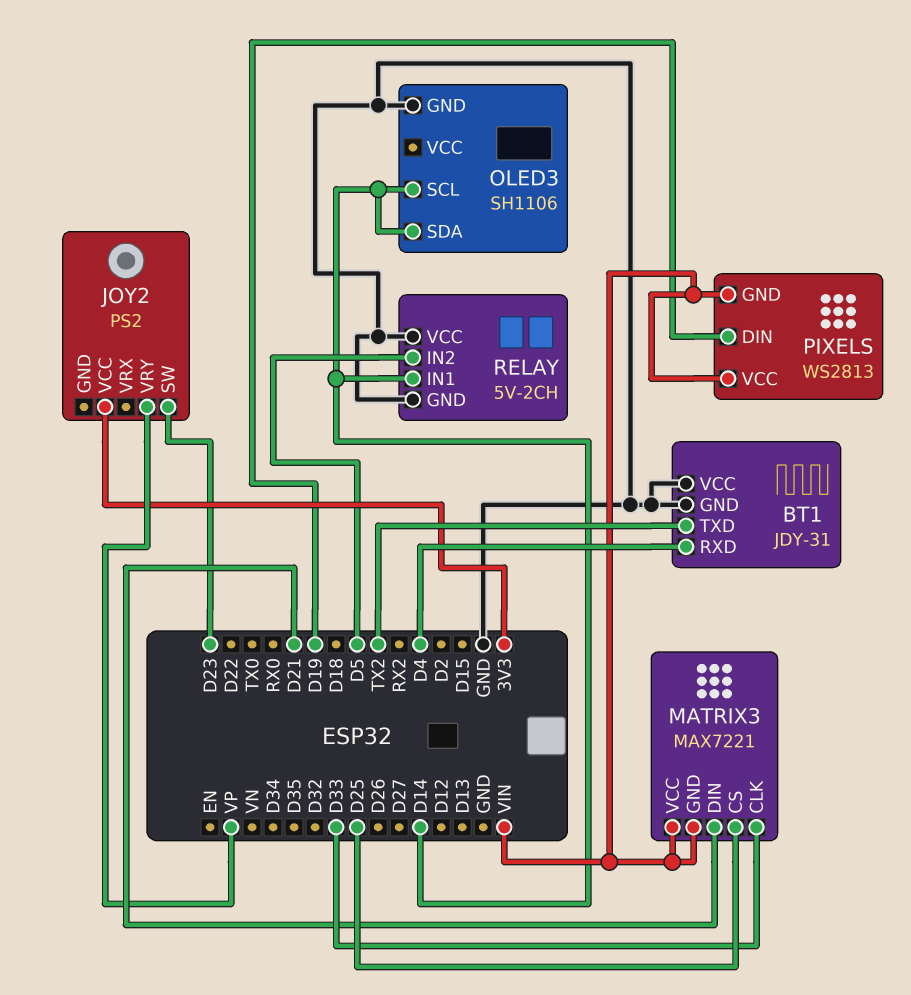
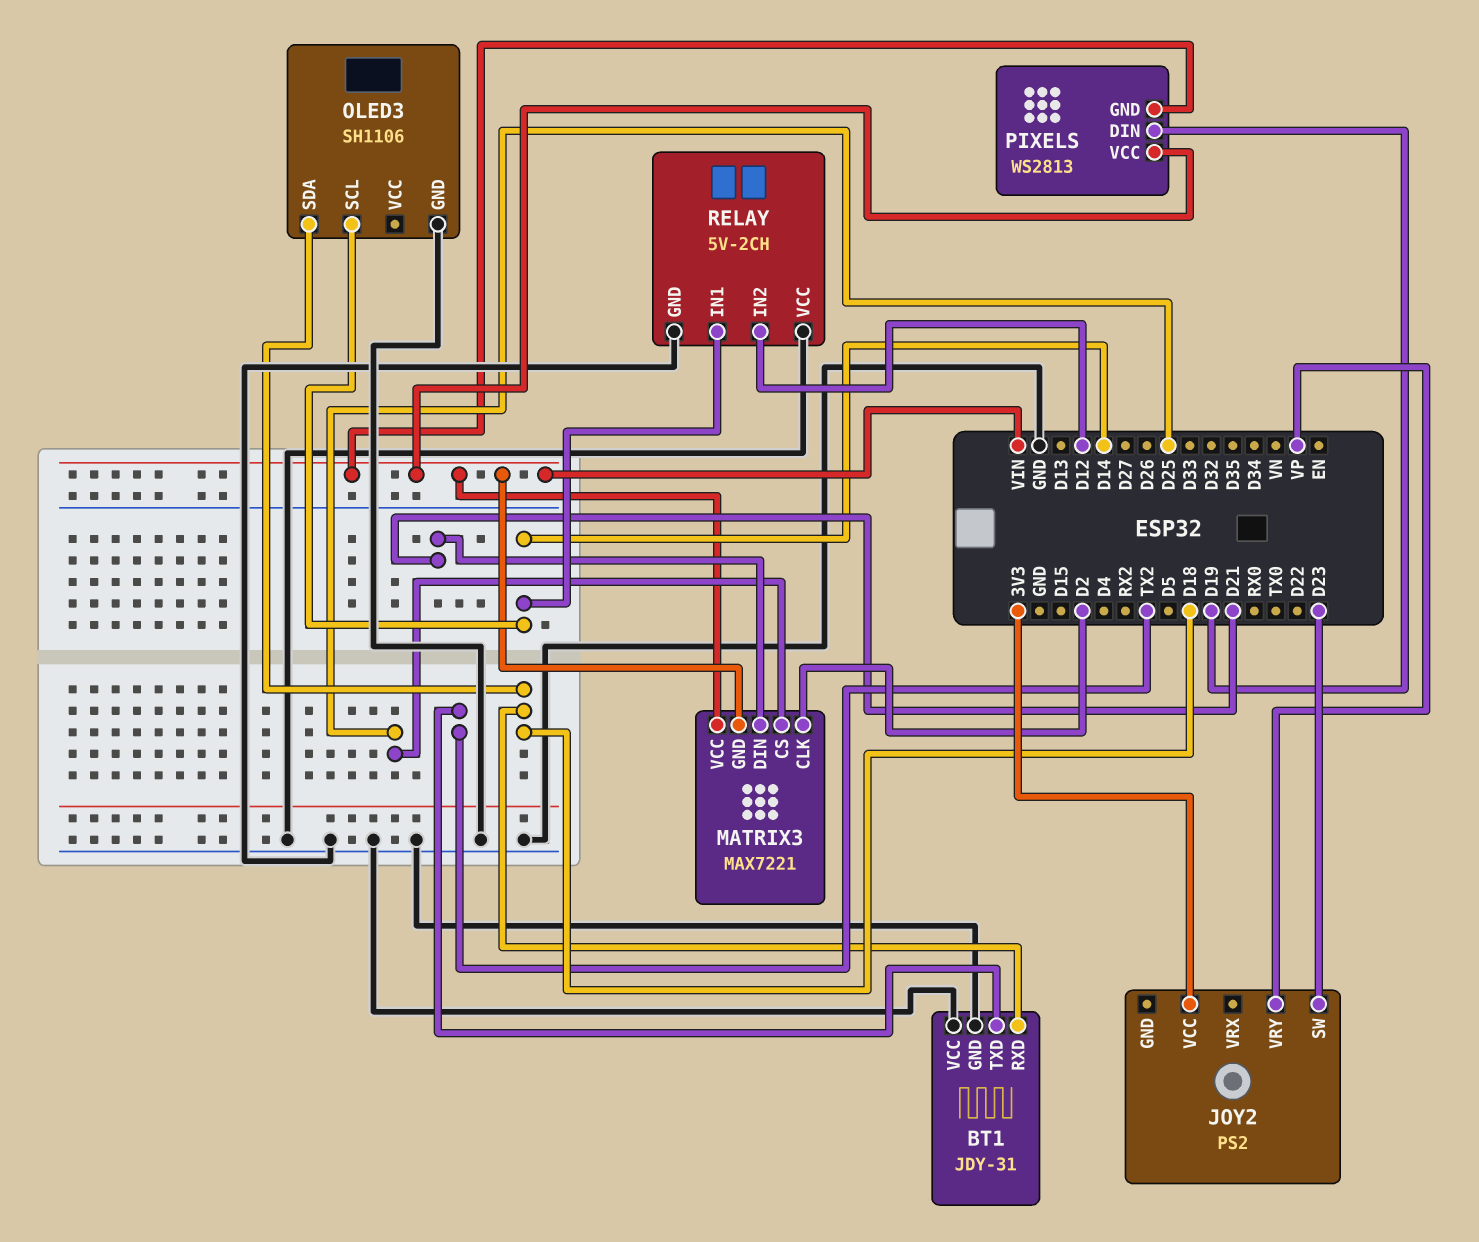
BT1 pin RXD: D4 -> D18
MATRIX3 pin CLK: D33 -> D2
OLED3 pin SDA: D14 -> D18
RELAY pin IN2: D5 -> D12

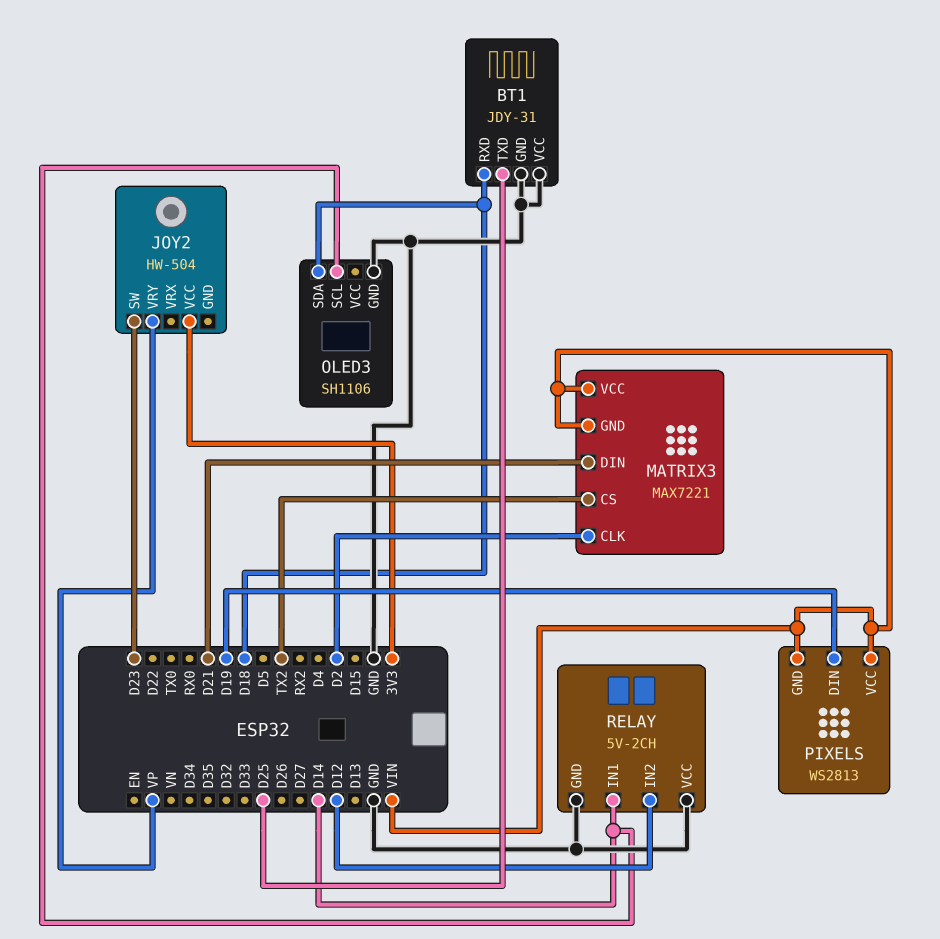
BT1 pin TXD: TX2 -> D25
JOY2: PS2 -> HW-504
MATRIX3 pin CS: D25 -> TX2

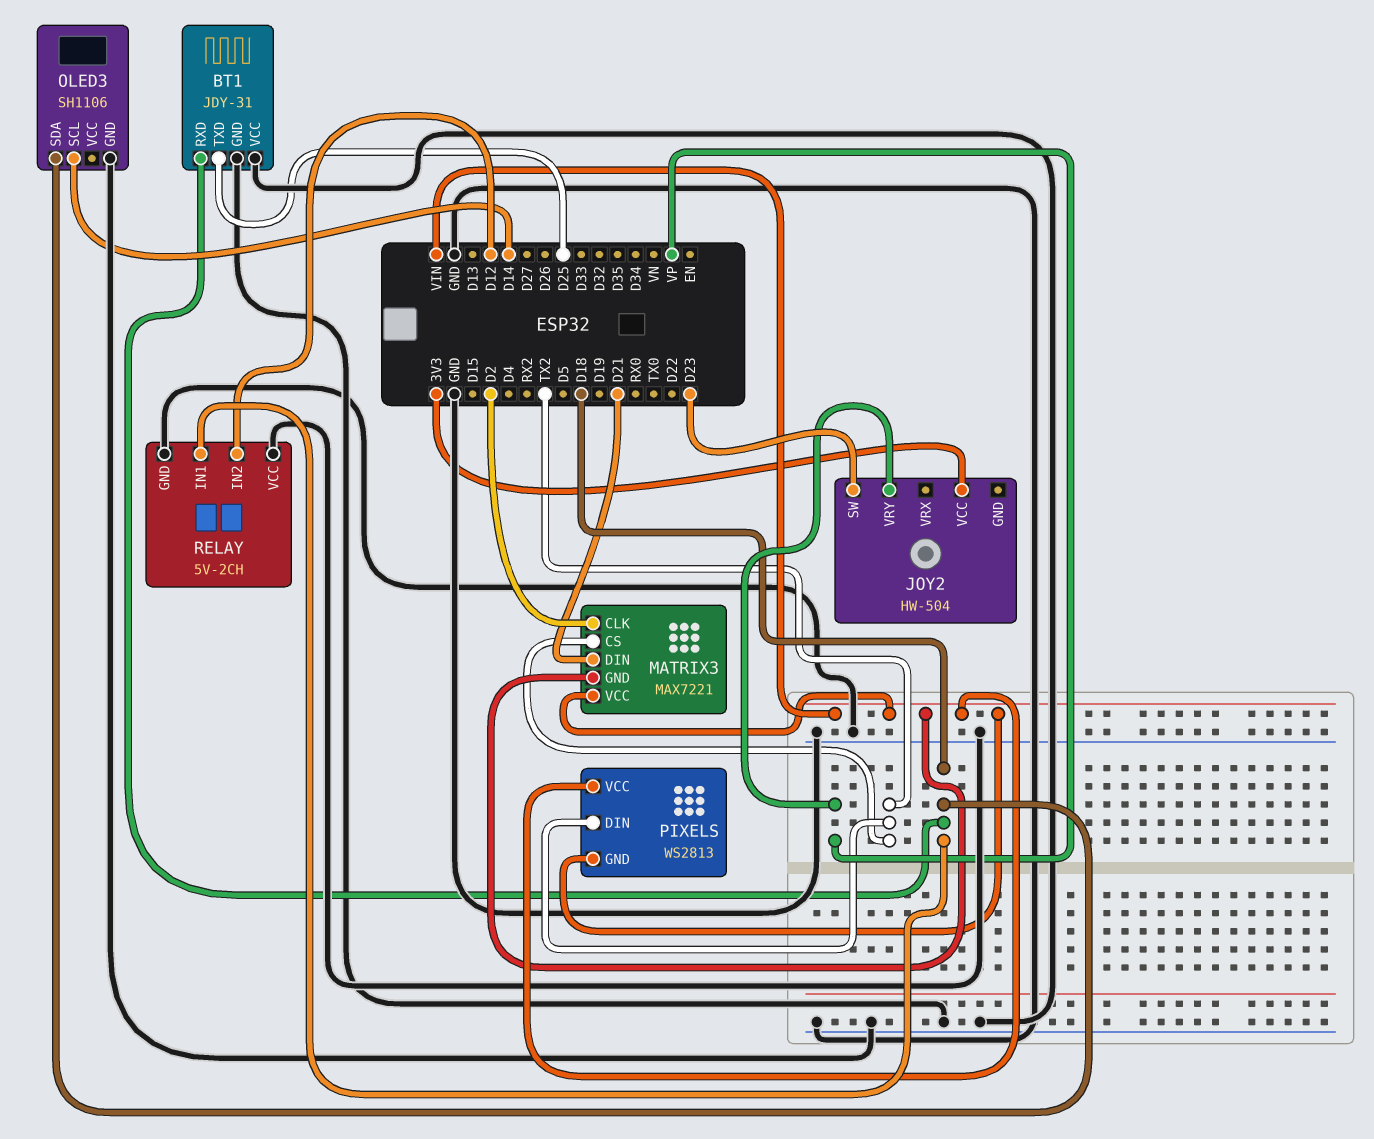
PIXELS pin DIN: D19 -> TX2
RELAY pin IN1: D14 -> D18

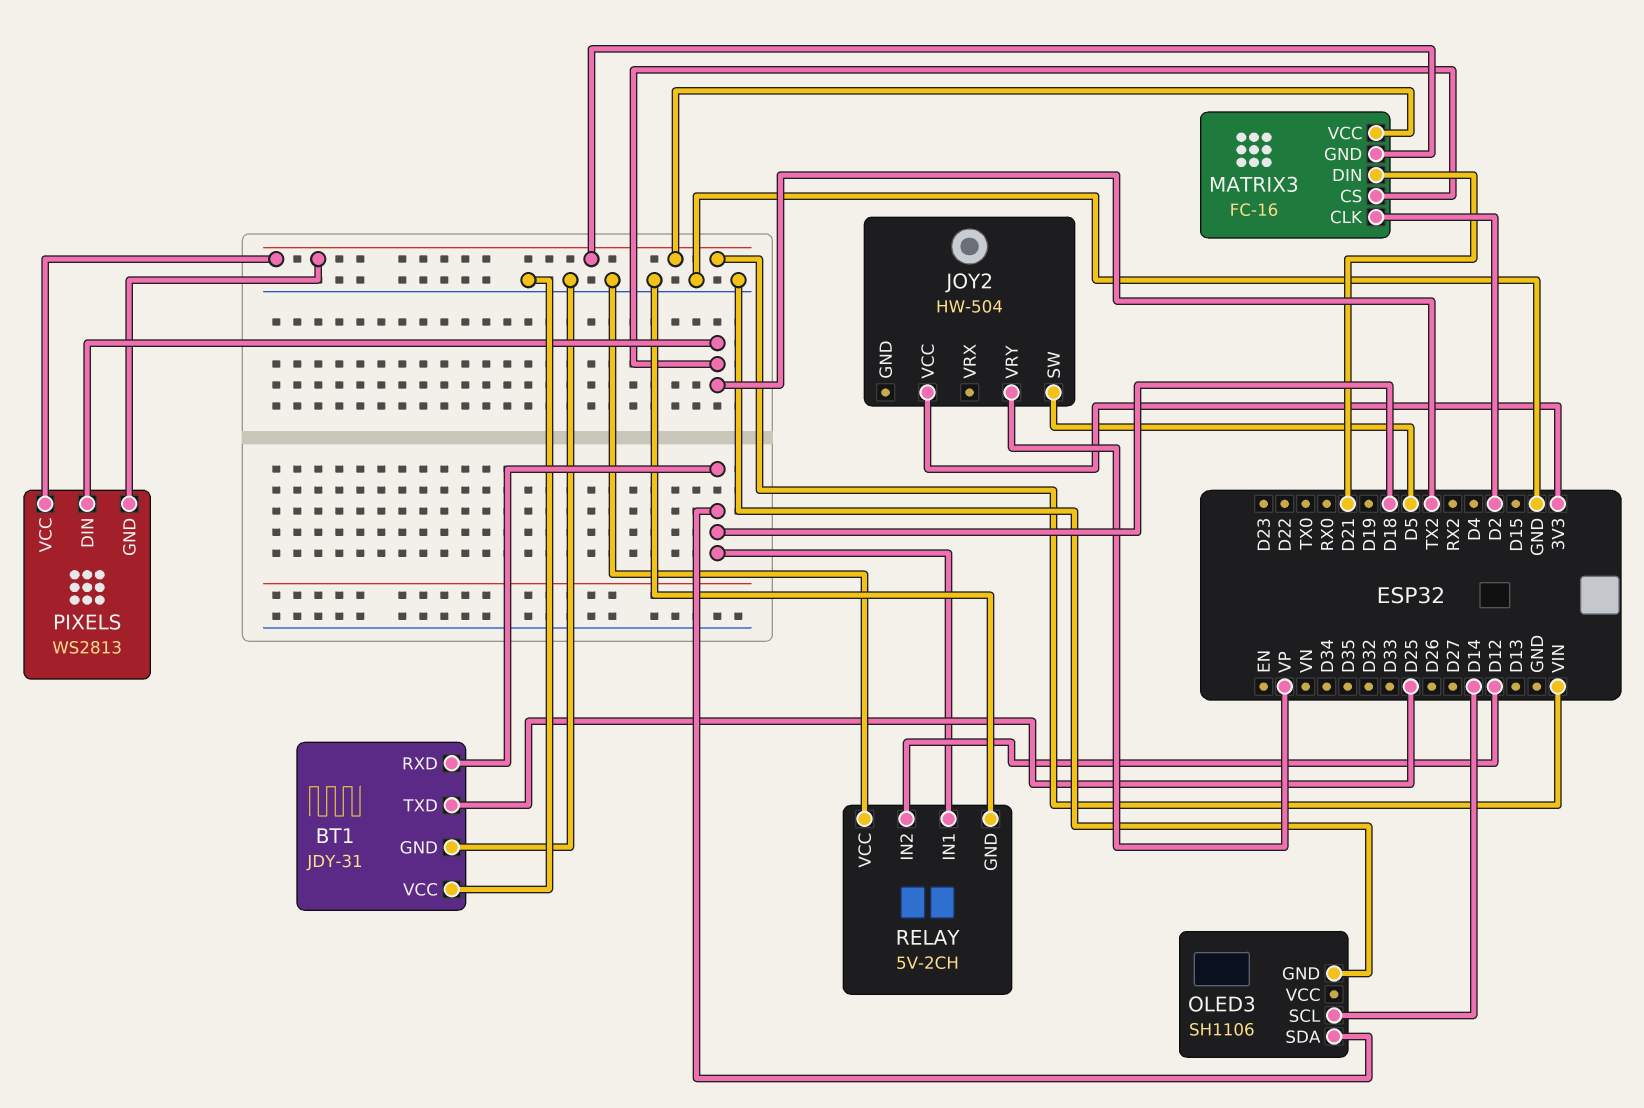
JOY2 pin SW: D23 -> D5
MATRIX3: MAX7221 -> FC-16

